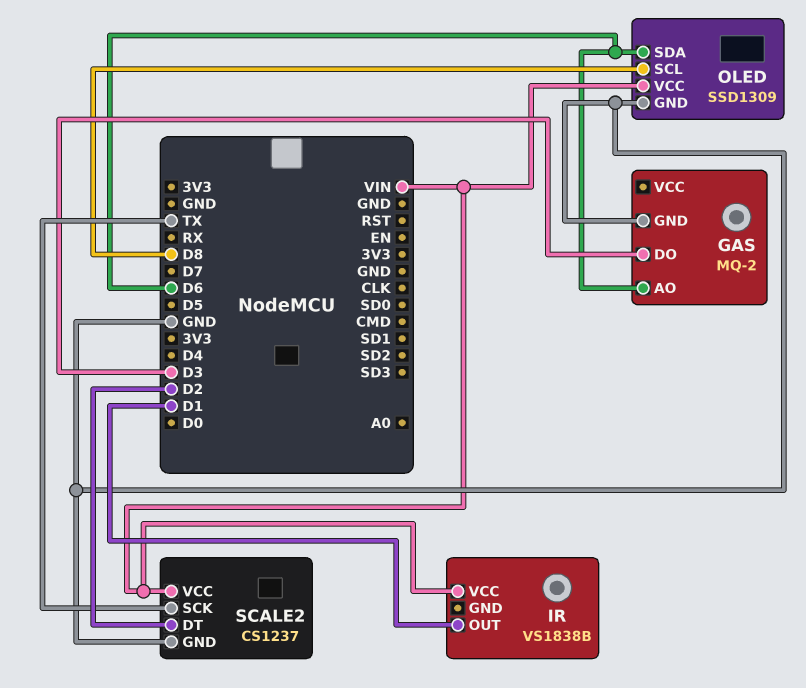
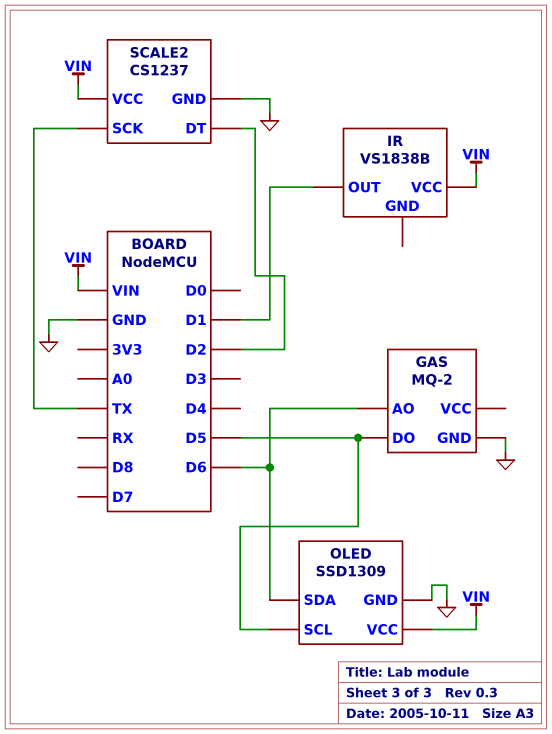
GAS pin DO: D3 -> D5
OLED pin SCL: D8 -> D5

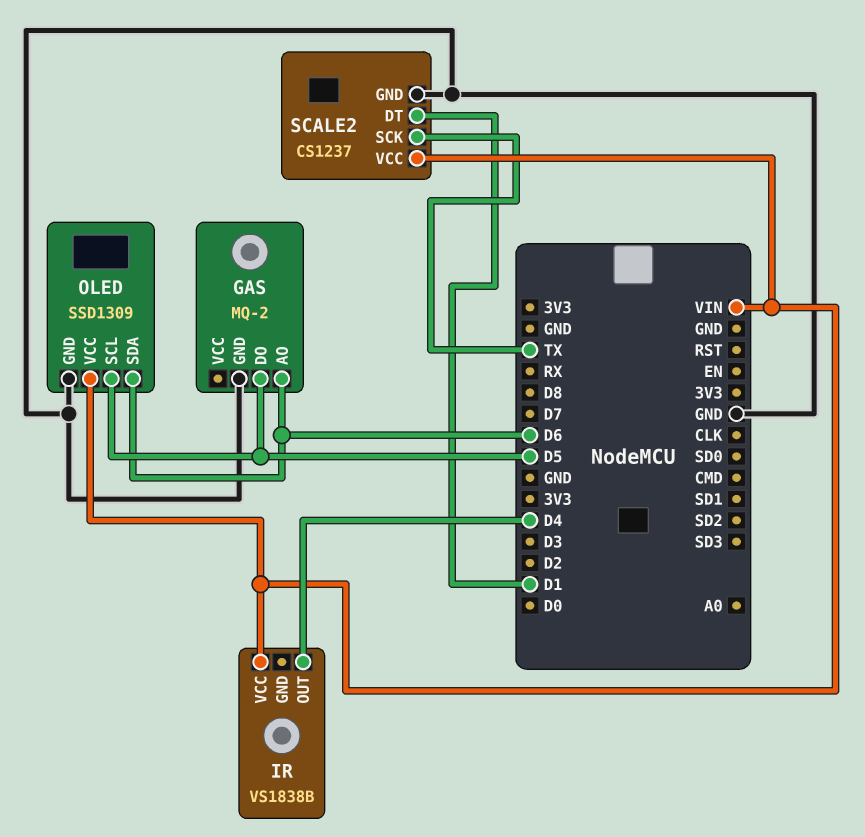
IR pin OUT: D1 -> D4
SCALE2 pin DT: D2 -> D1

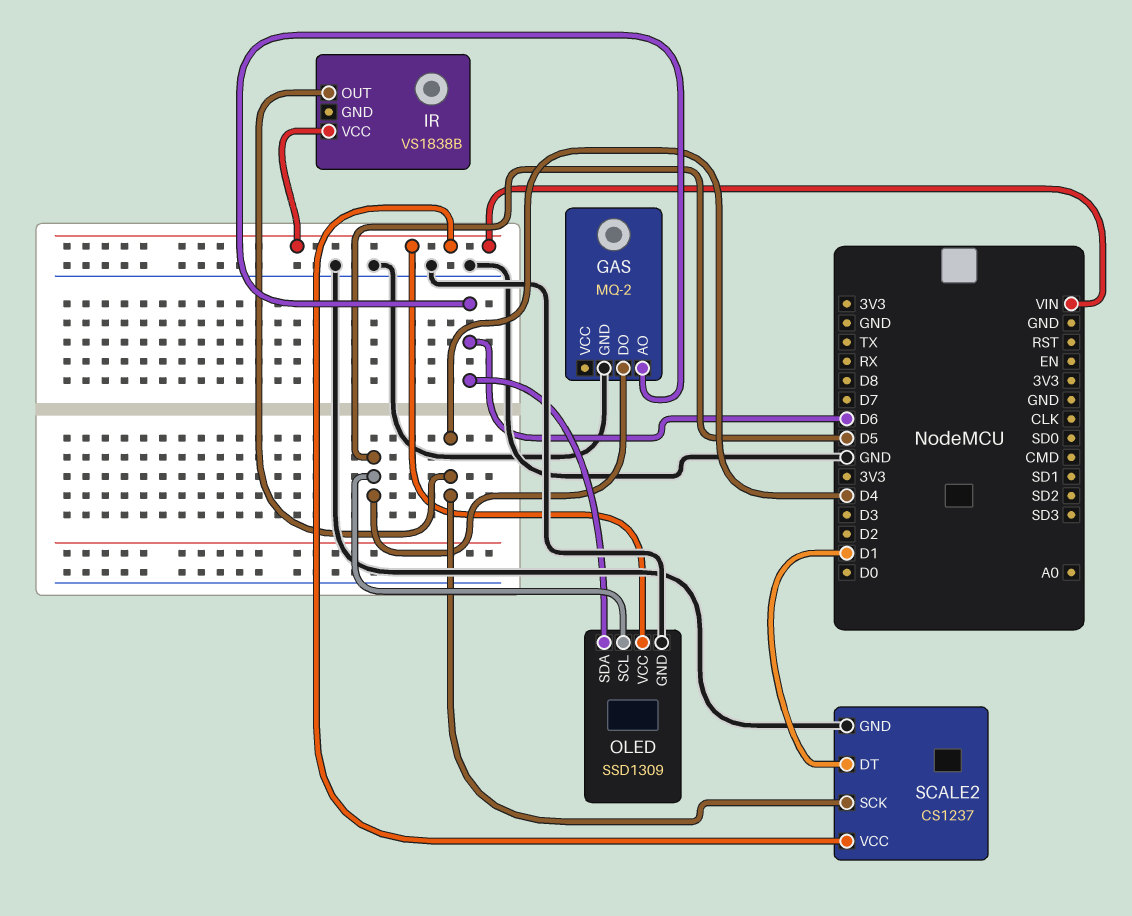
SCALE2 pin SCK: TX -> D4

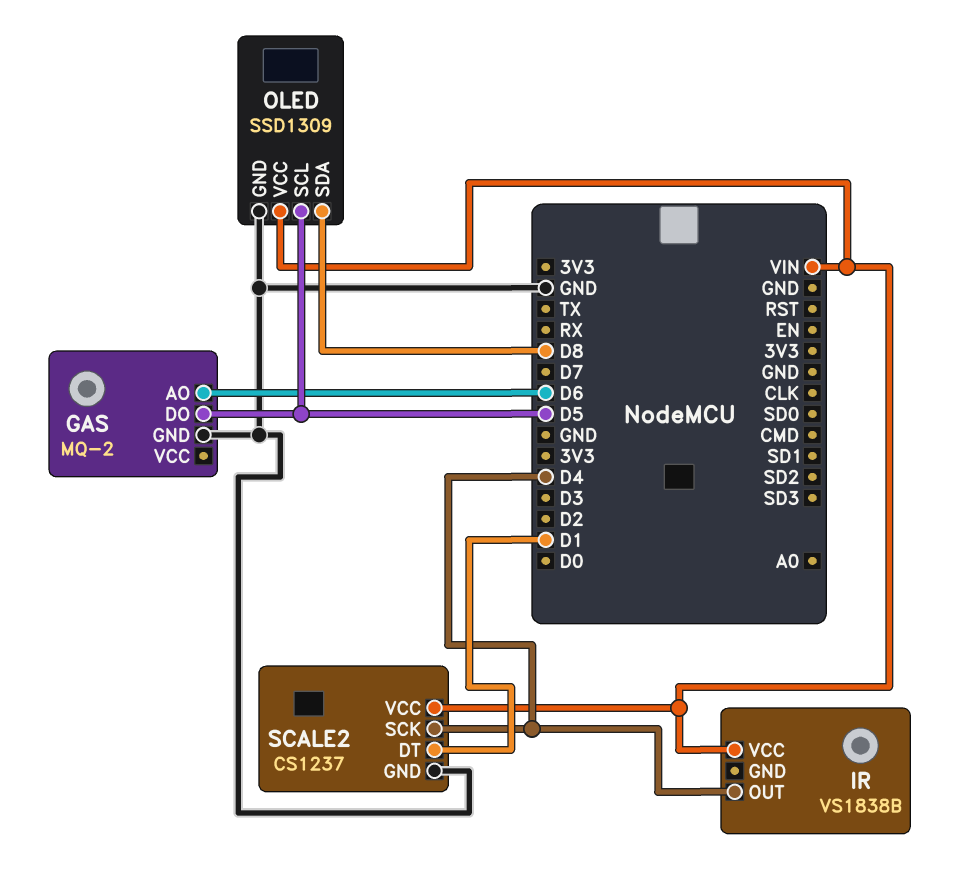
OLED pin SDA: D6 -> D8

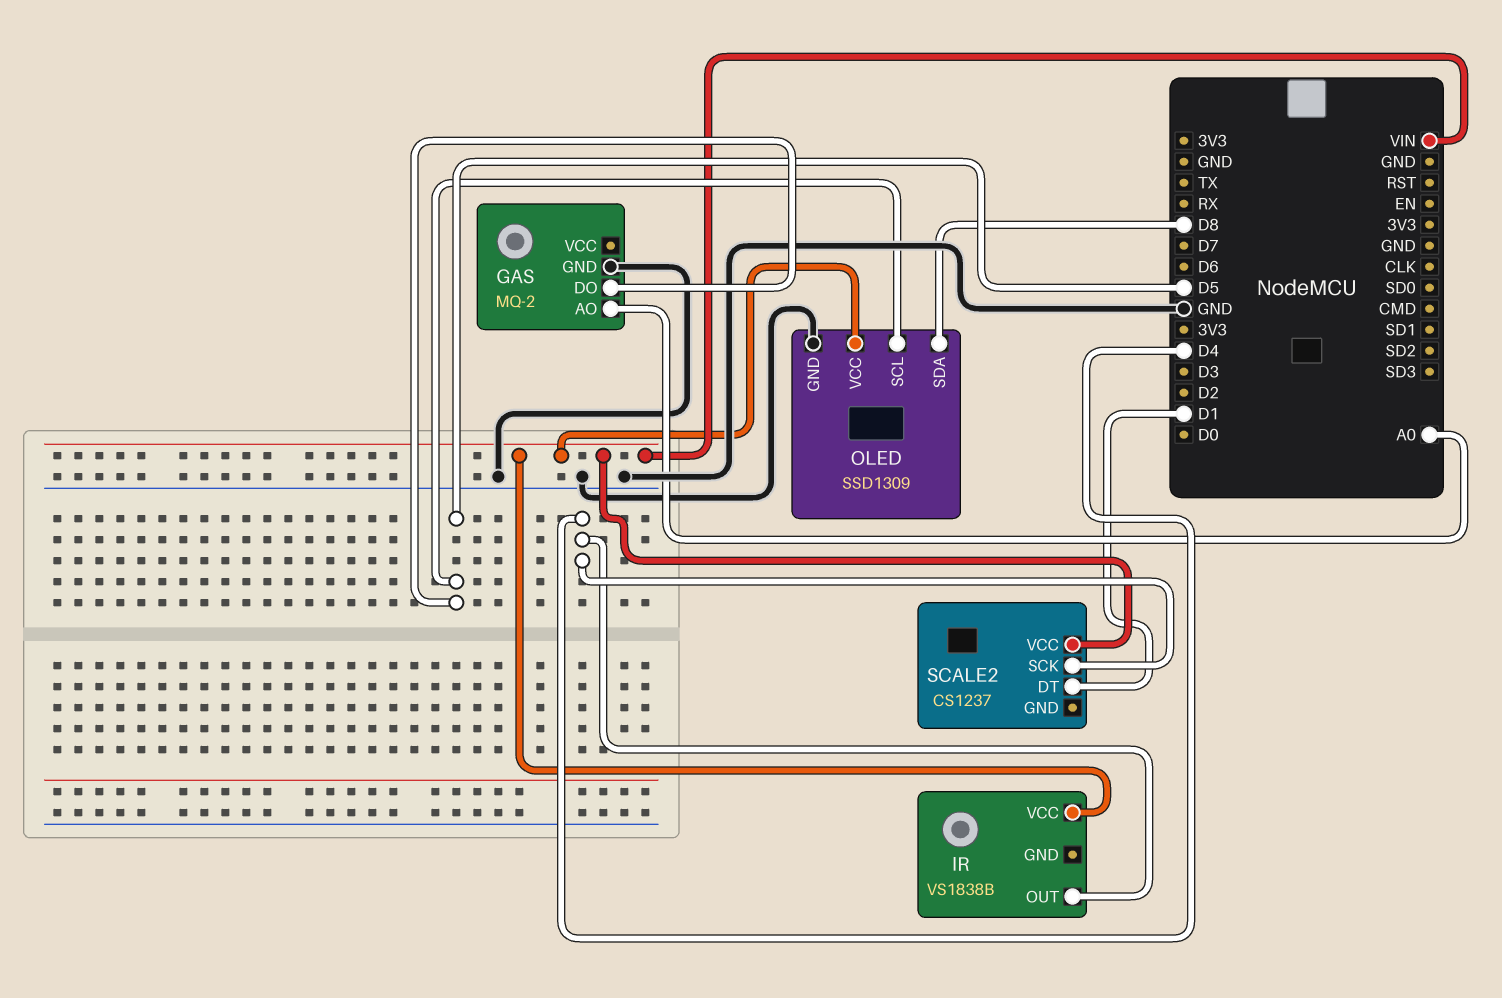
GAS pin AO: D6 -> A0
SCALE2 pin GND: GND -> none

